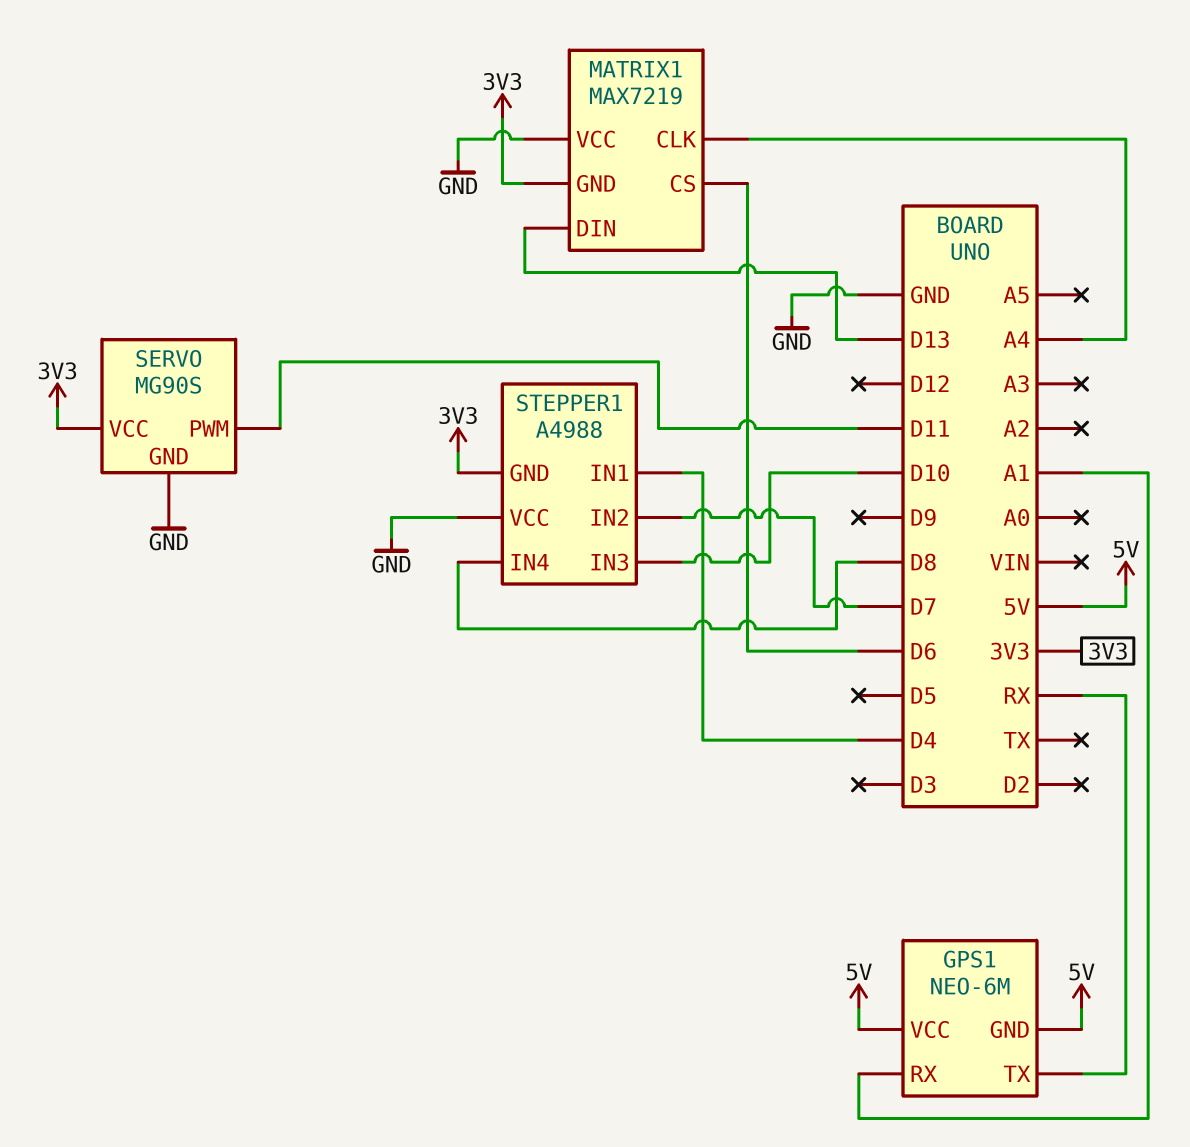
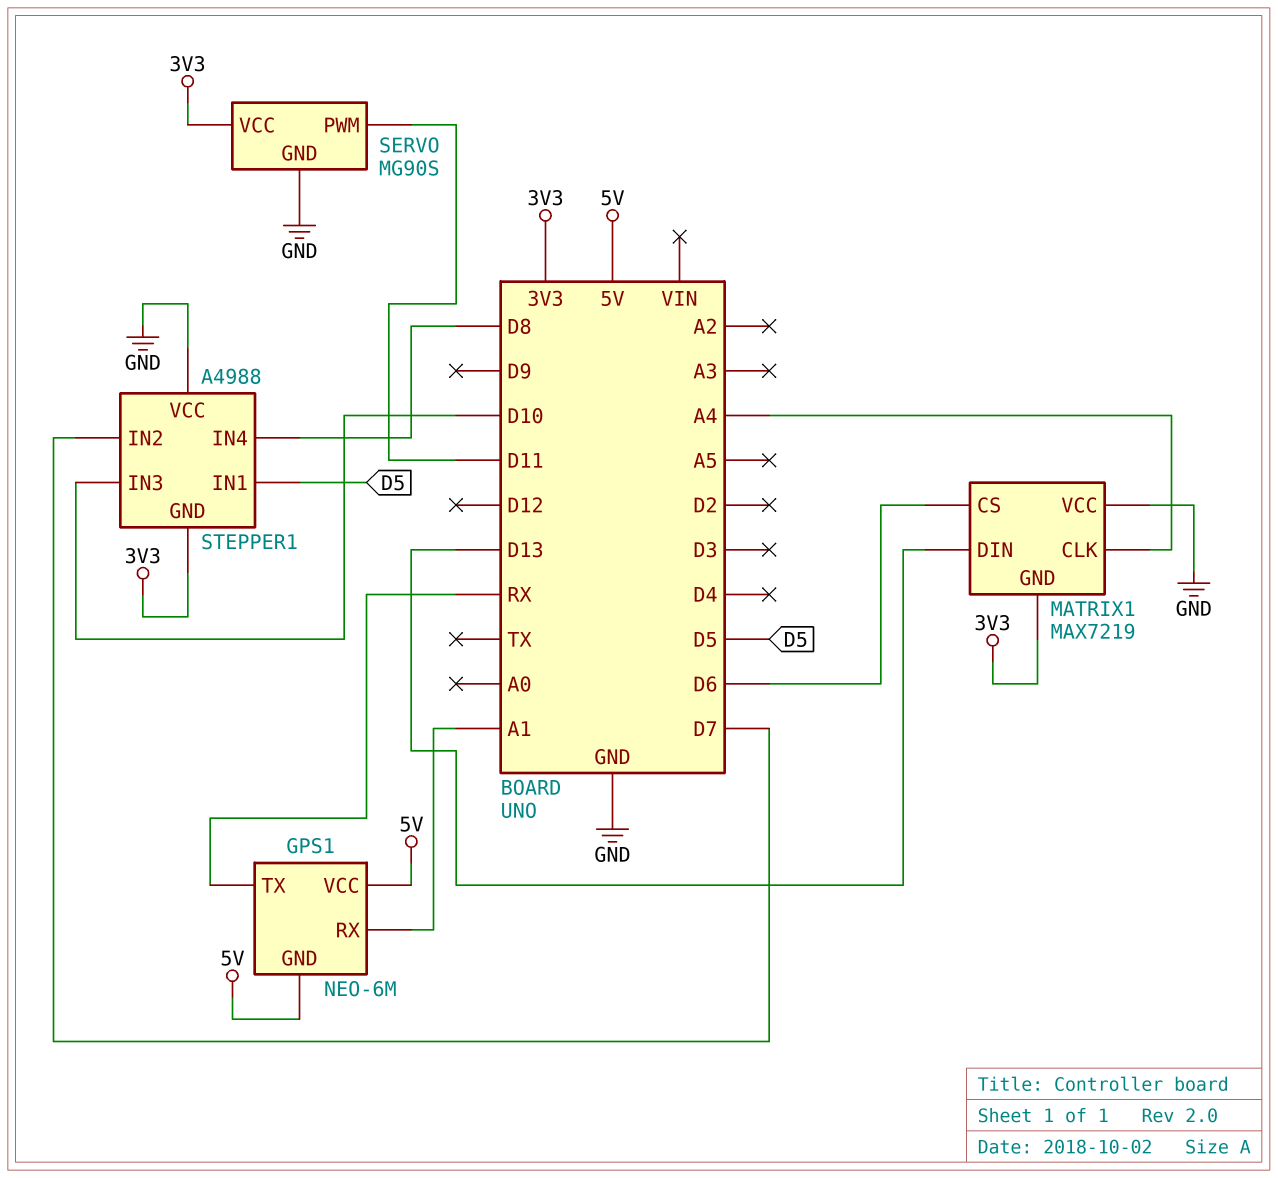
STEPPER1 pin IN1: D4 -> D5

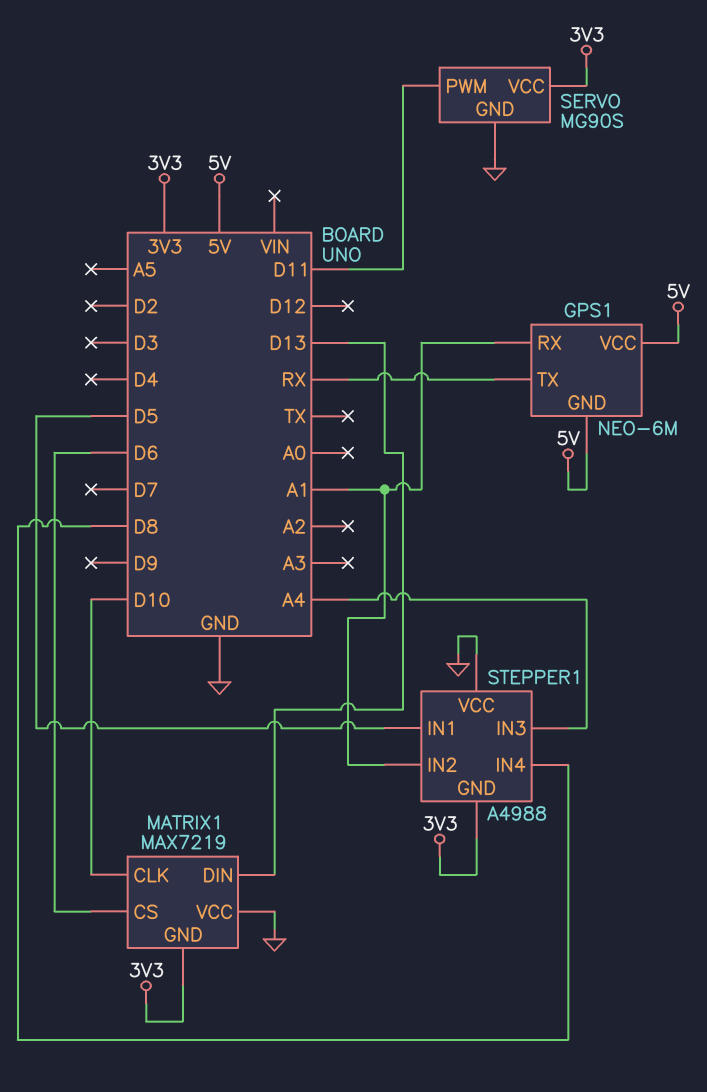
MATRIX1 pin CLK: A4 -> D10
STEPPER1 pin IN2: D7 -> A1
STEPPER1 pin IN3: D10 -> A4

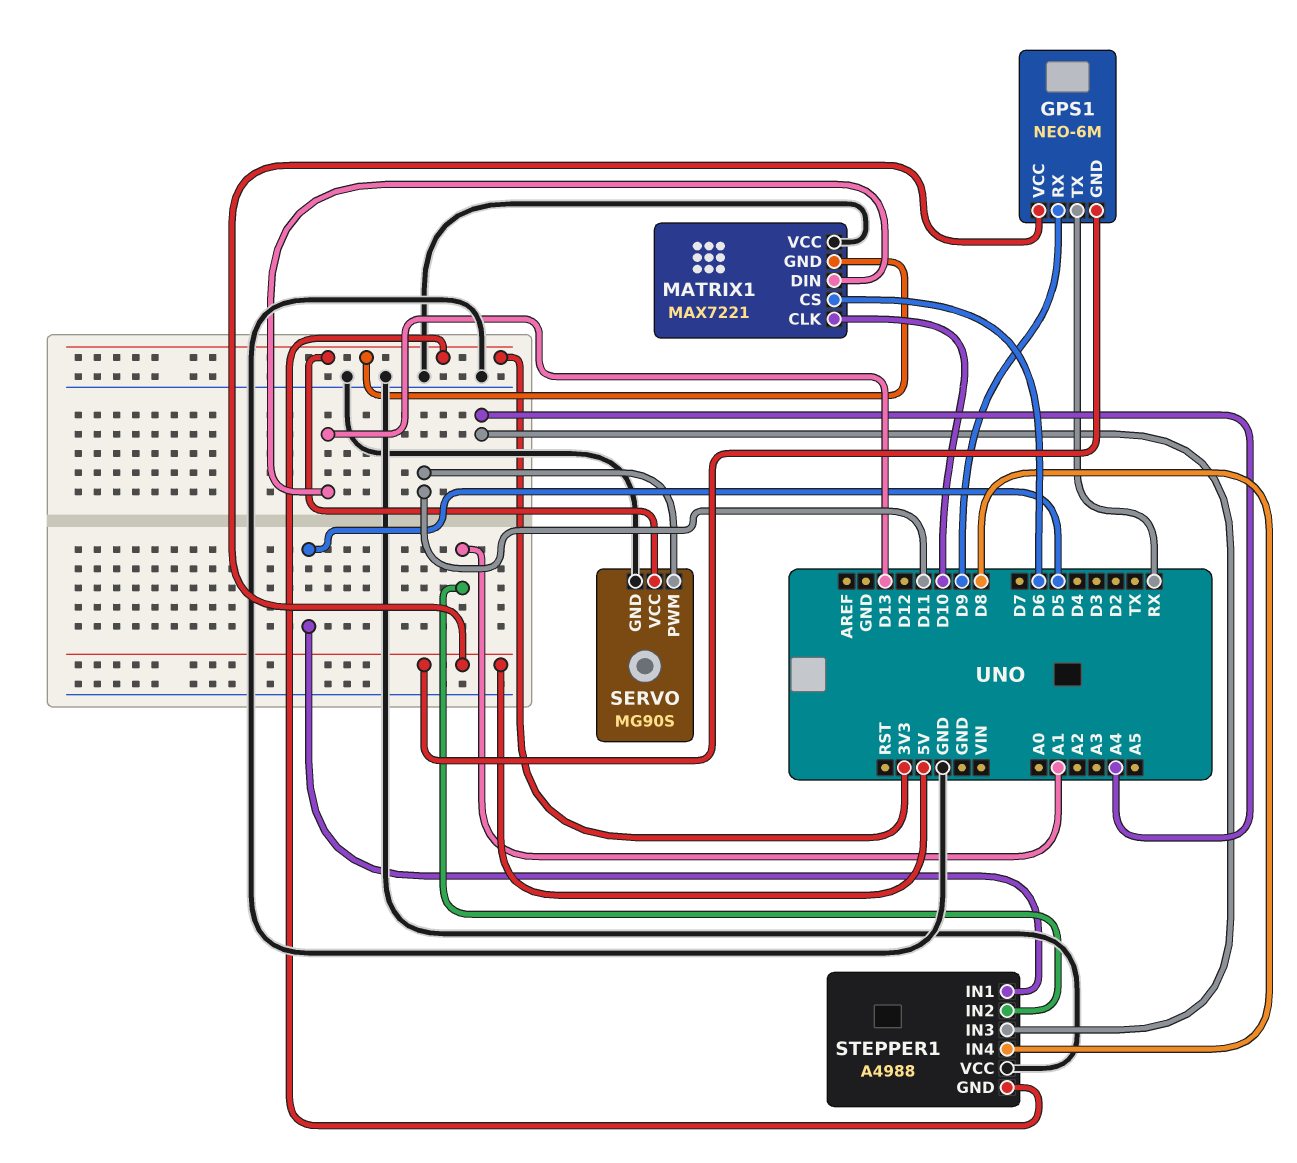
GPS1 pin RX: A1 -> D9
MATRIX1: MAX7219 -> MAX7221

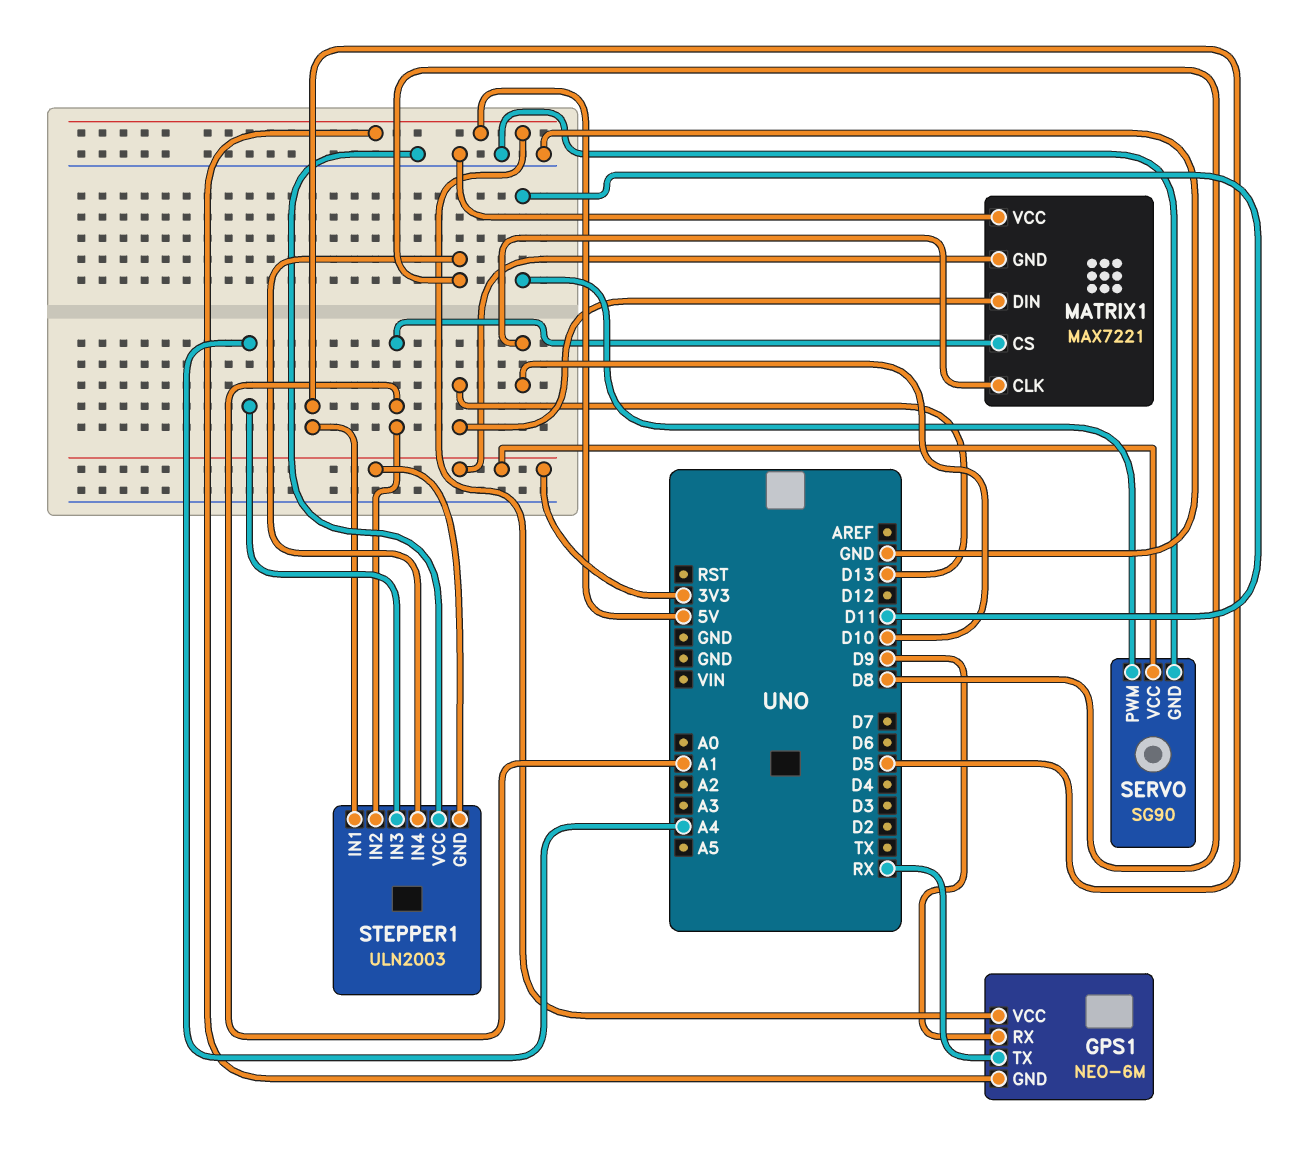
MATRIX1 pin CS: D6 -> A1
SERVO: MG90S -> SG90
STEPPER1: A4988 -> ULN2003

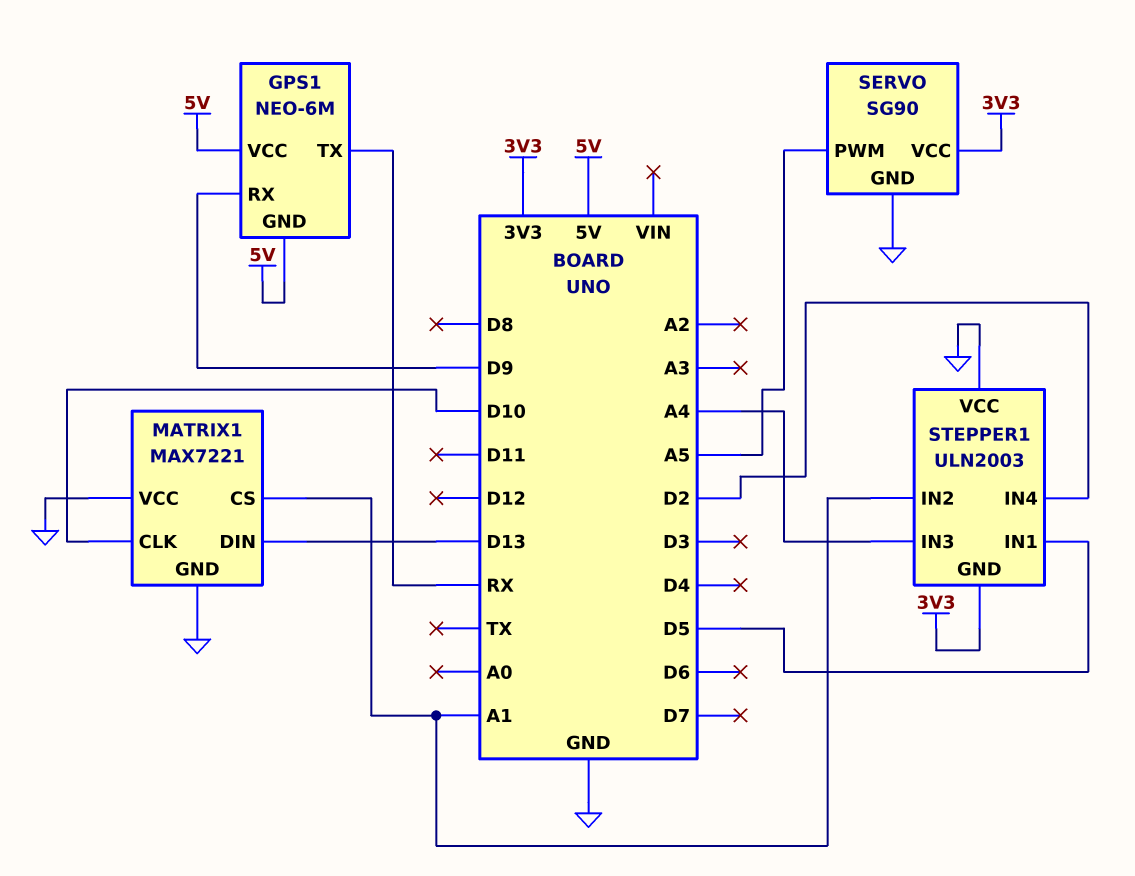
MATRIX1 pin GND: 3V3 -> GND
SERVO pin PWM: D11 -> A5
STEPPER1 pin IN4: D8 -> D2

